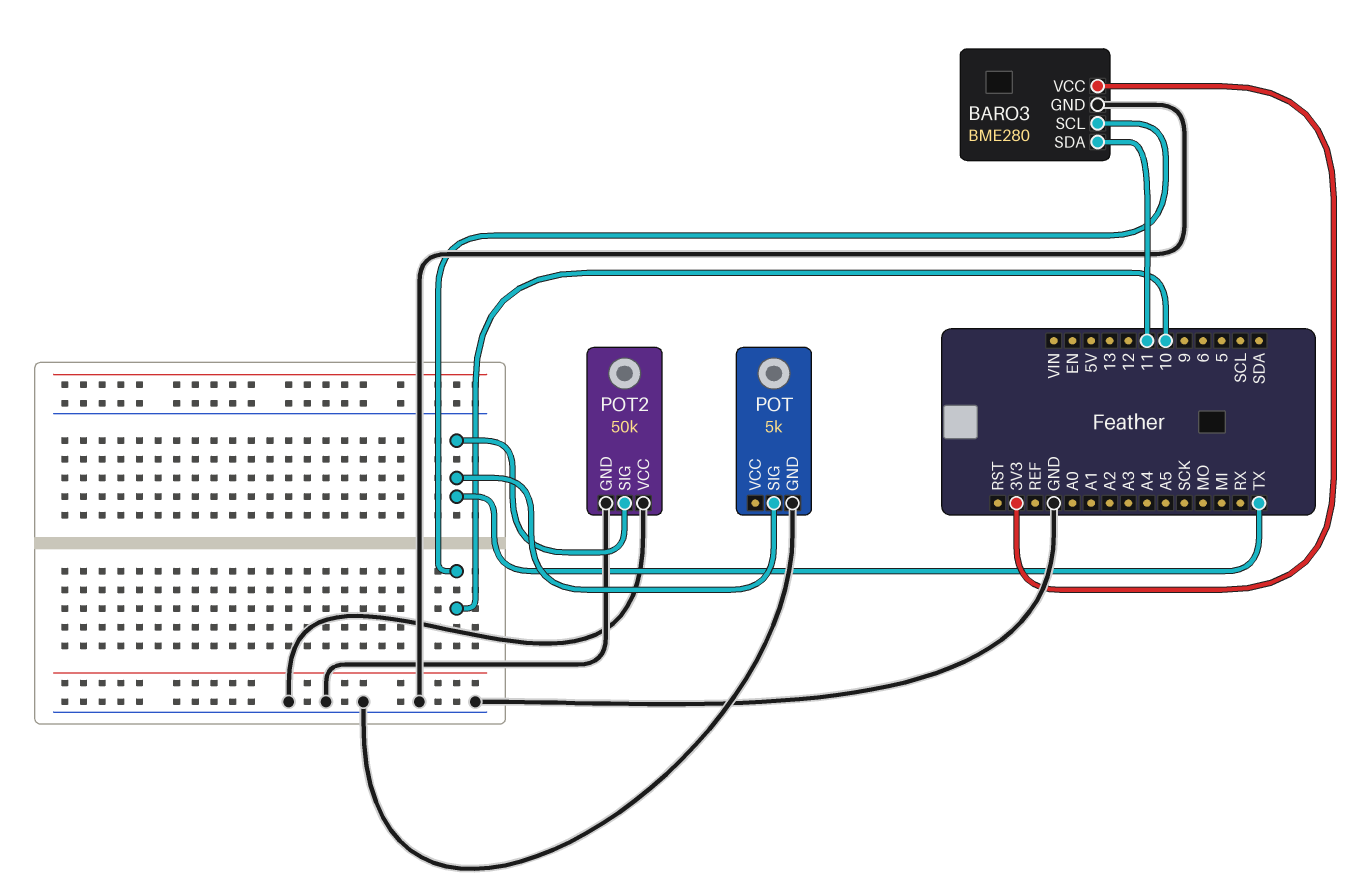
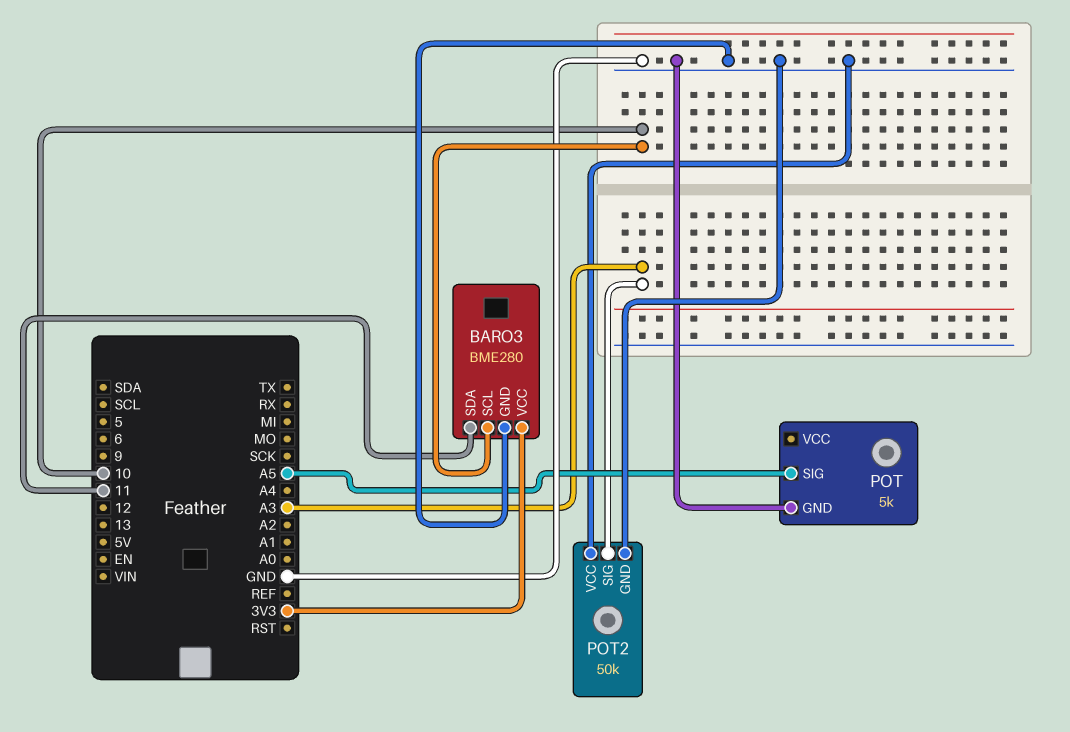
POT pin SIG: TX -> A5
POT2 pin SIG: TX -> A3

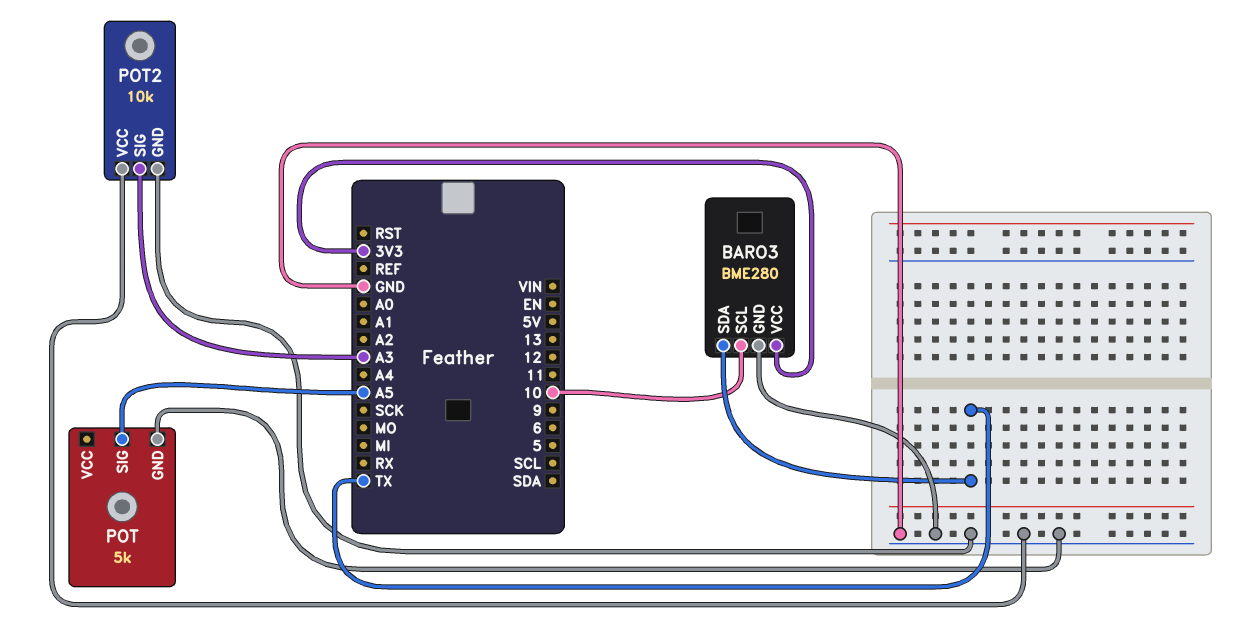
BARO3 pin SDA: 11 -> TX
POT2: 50k -> 10k

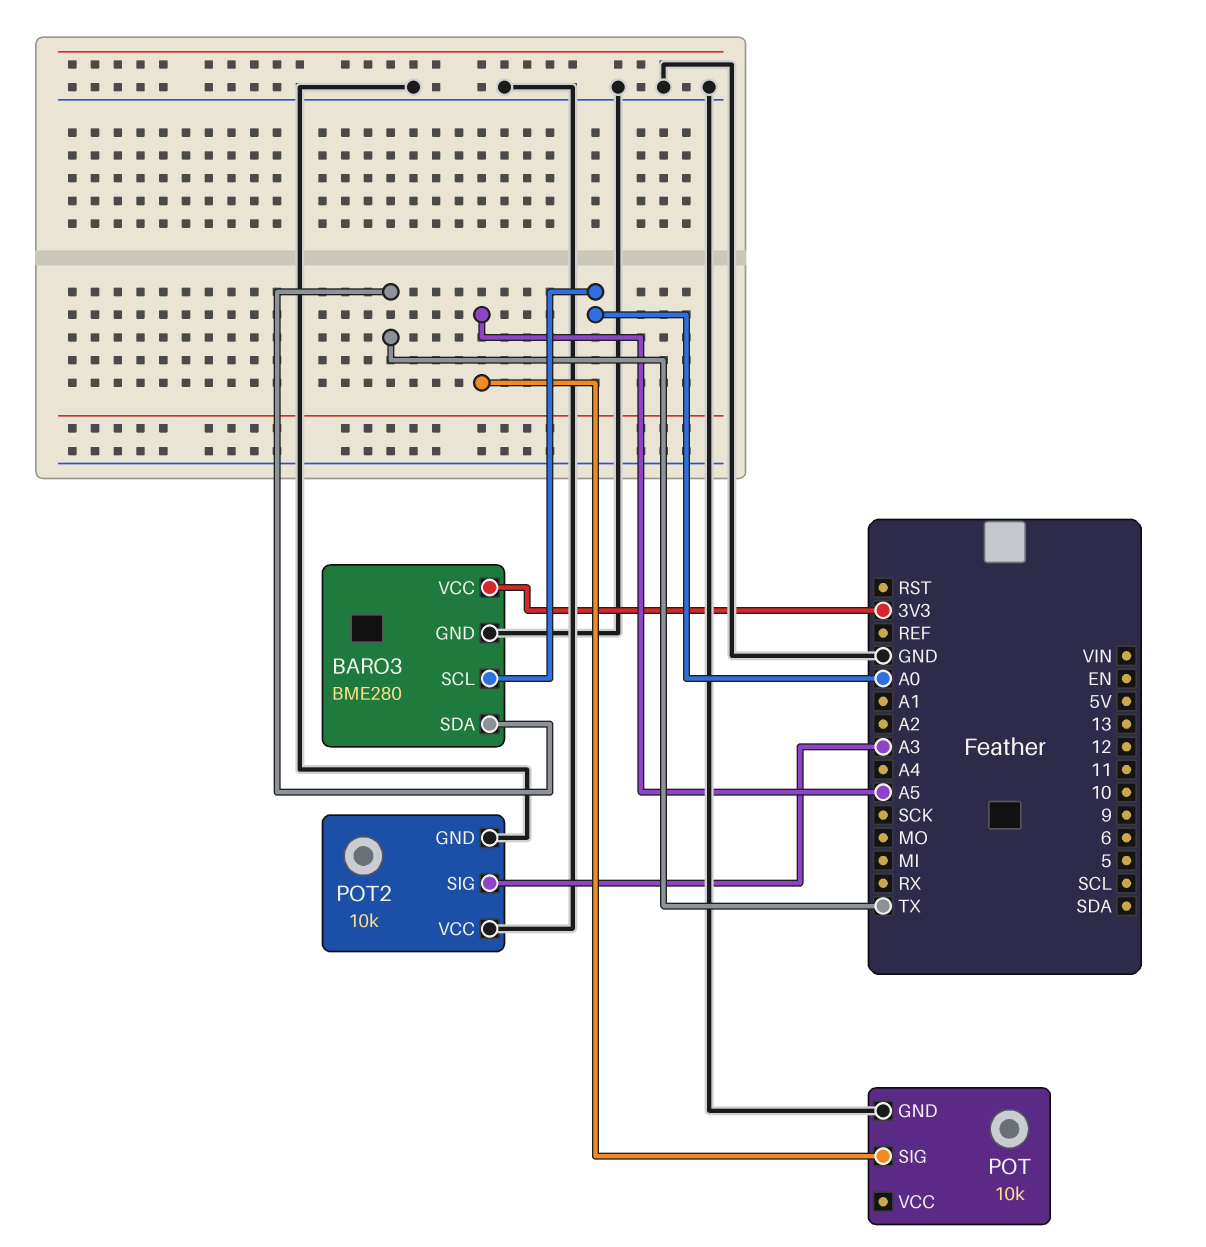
BARO3 pin SCL: 10 -> A0
POT: 5k -> 10k

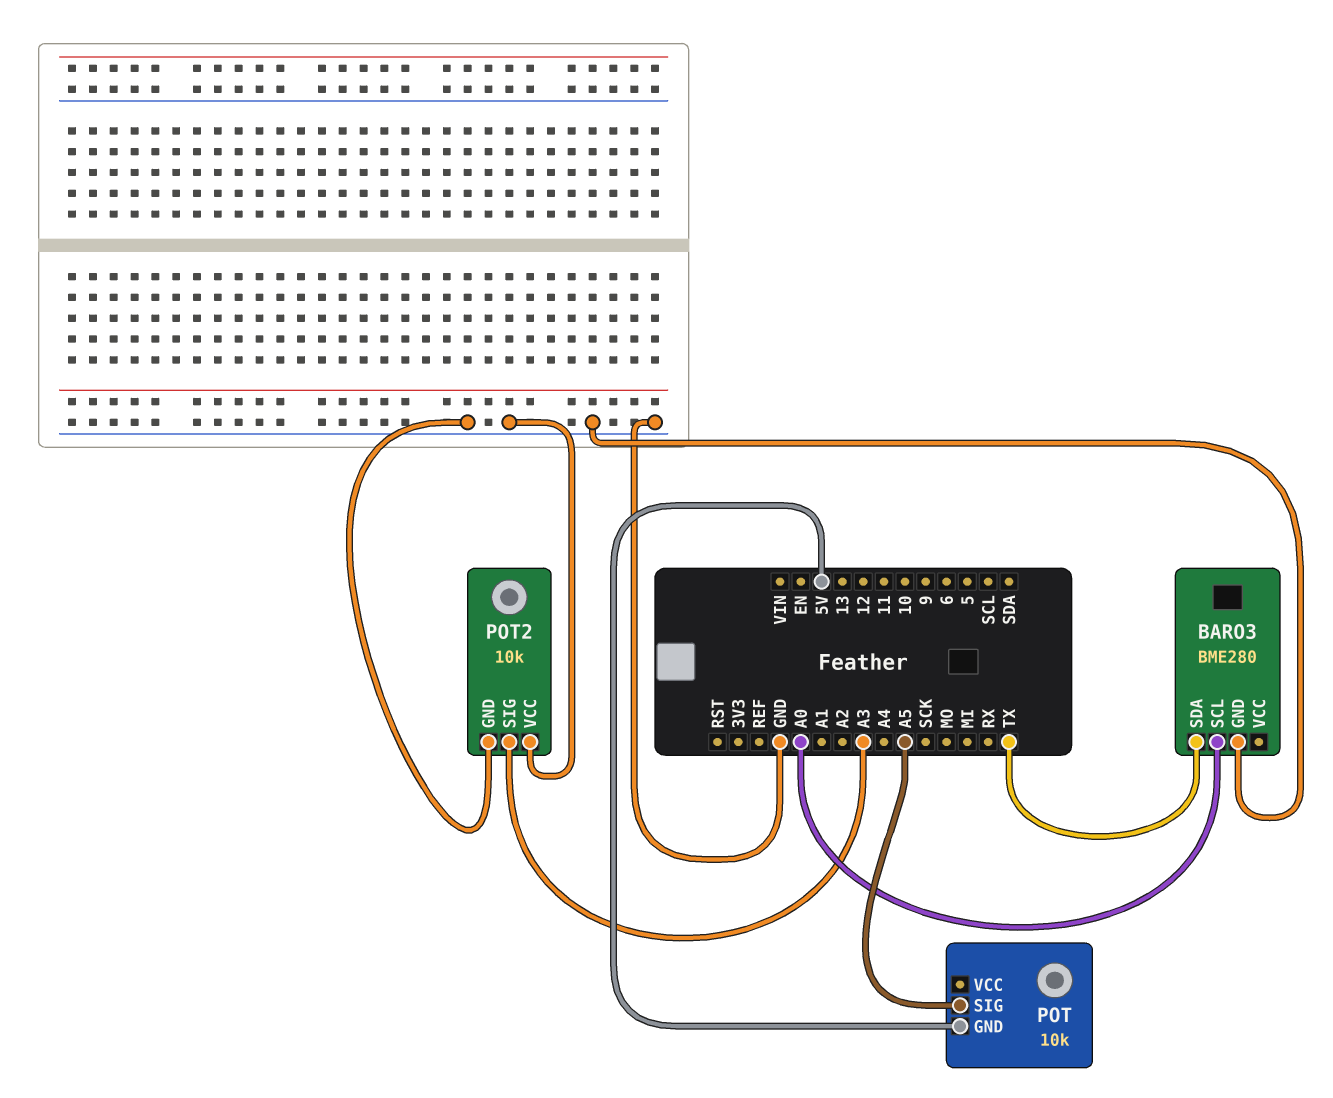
BARO3 pin VCC: 3V3 -> none
POT pin GND: GND -> 5V

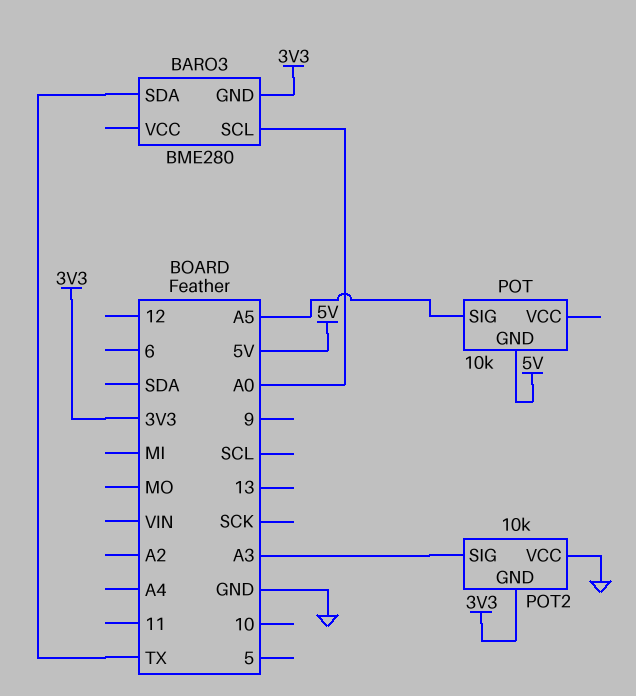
BARO3 pin GND: GND -> 3V3
POT2 pin GND: GND -> 3V3

